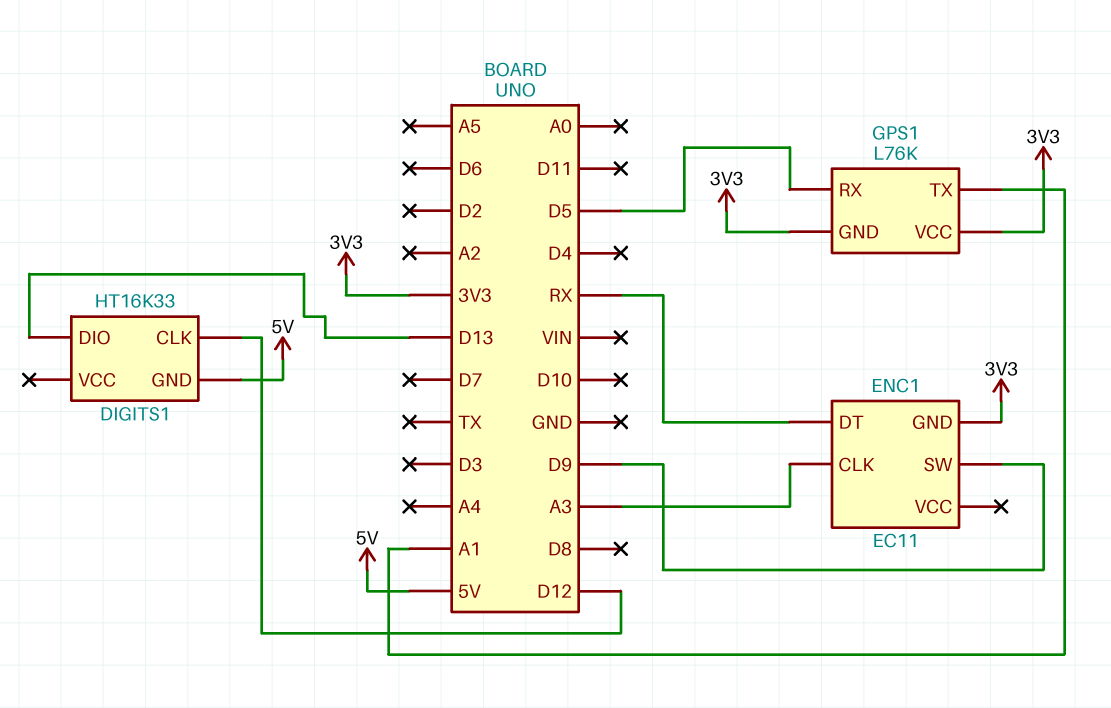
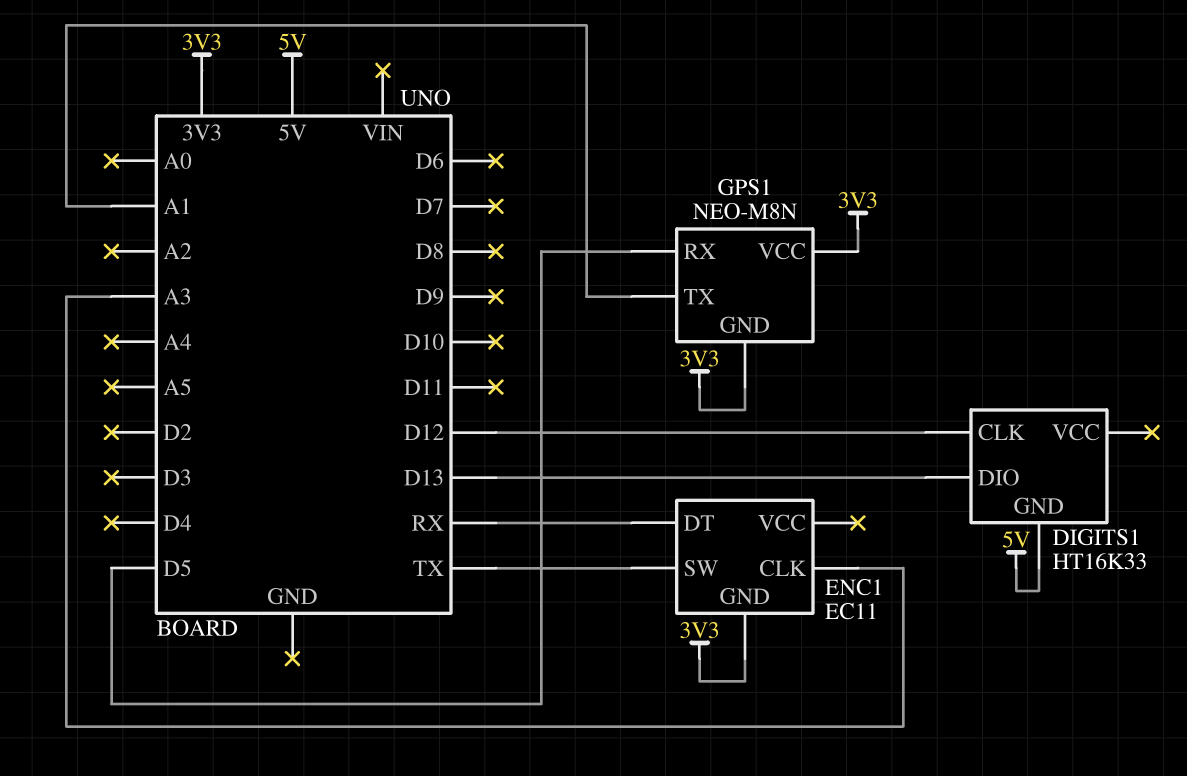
ENC1 pin SW: D9 -> TX
GPS1: L76K -> NEO-M8N

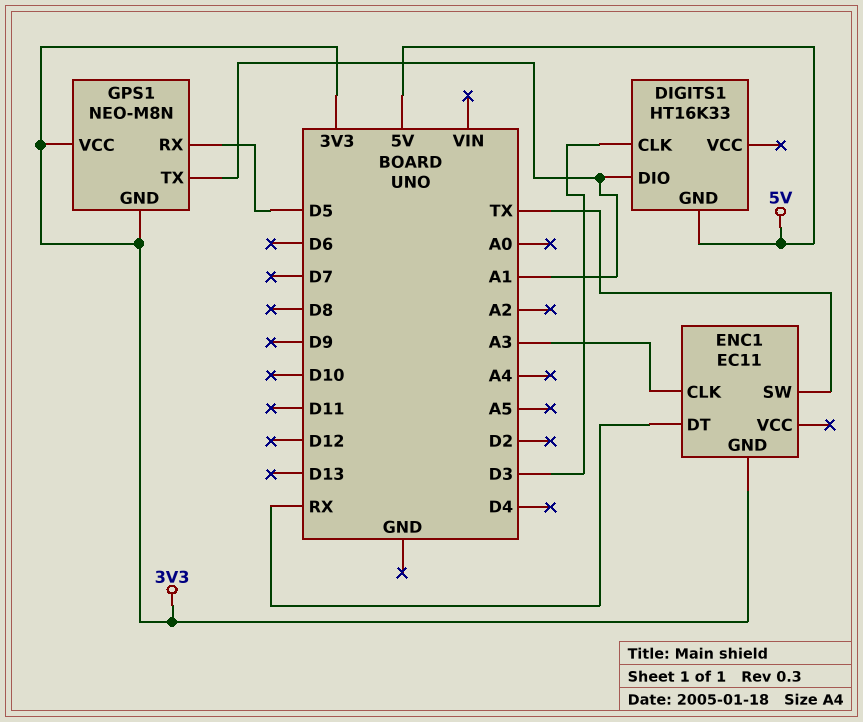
DIGITS1 pin CLK: D12 -> D3
DIGITS1 pin DIO: D13 -> A1

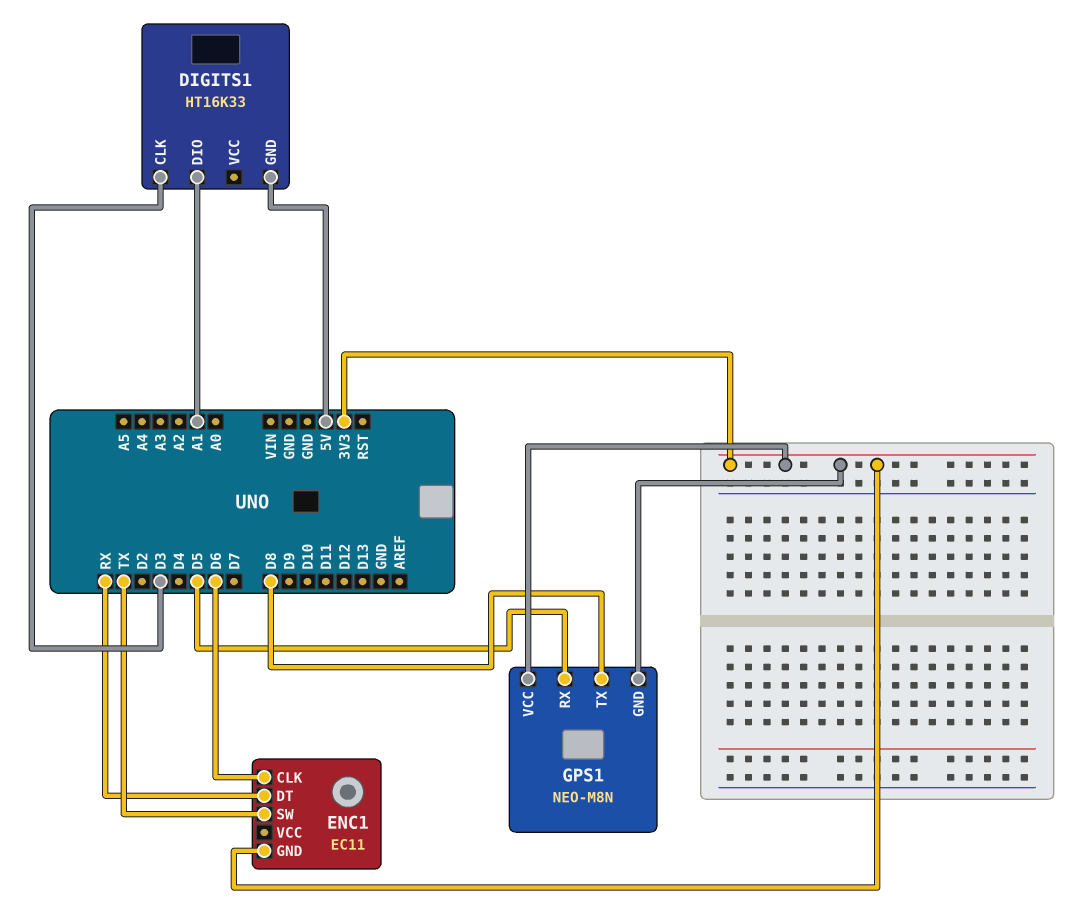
ENC1 pin CLK: A3 -> D6
GPS1 pin TX: A1 -> D8

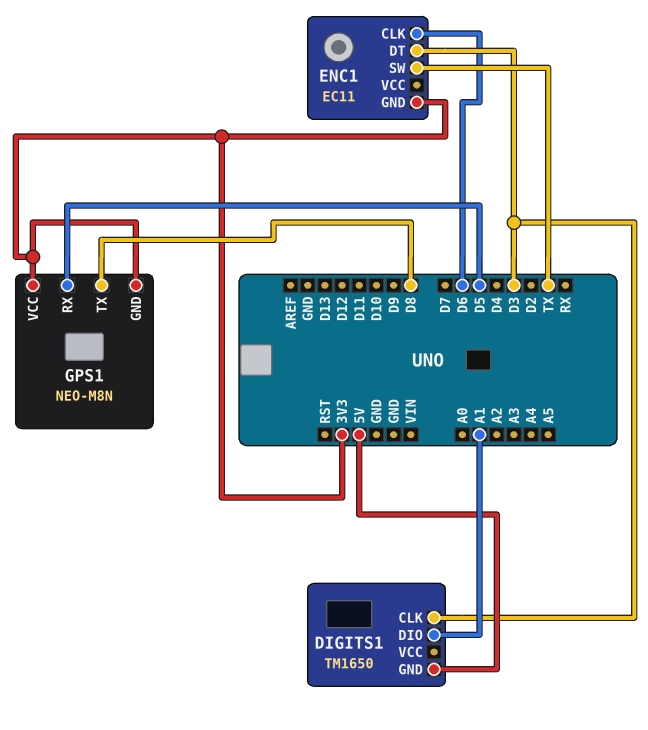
DIGITS1: HT16K33 -> TM1650
ENC1 pin DT: RX -> D3

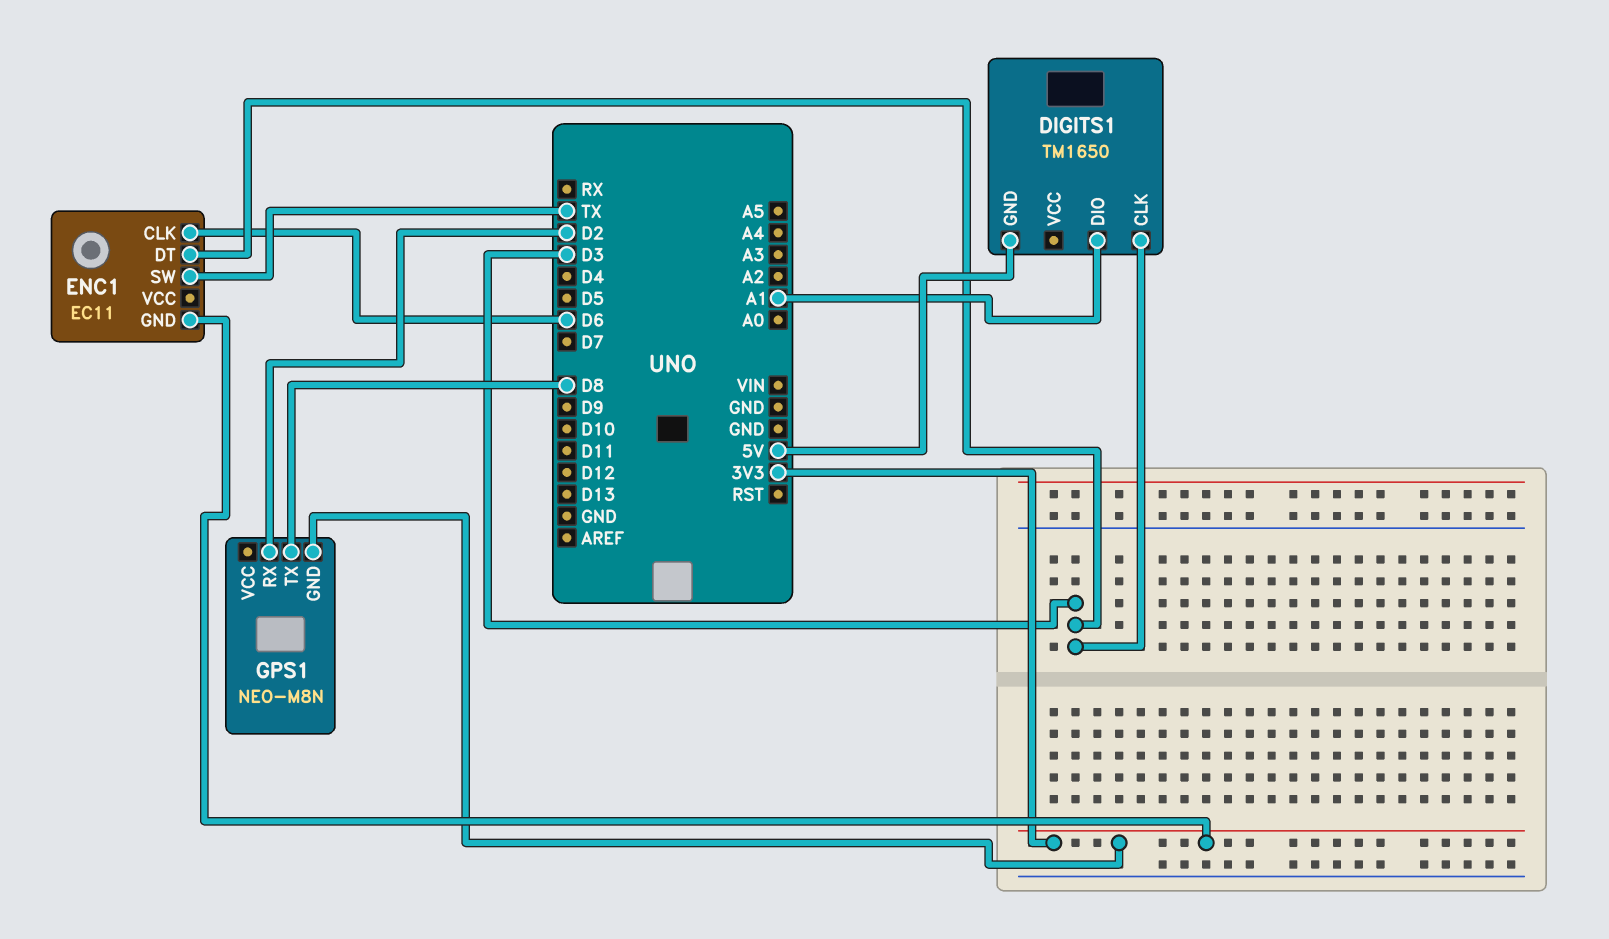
GPS1 pin RX: D5 -> D2
GPS1 pin VCC: 3V3 -> none

